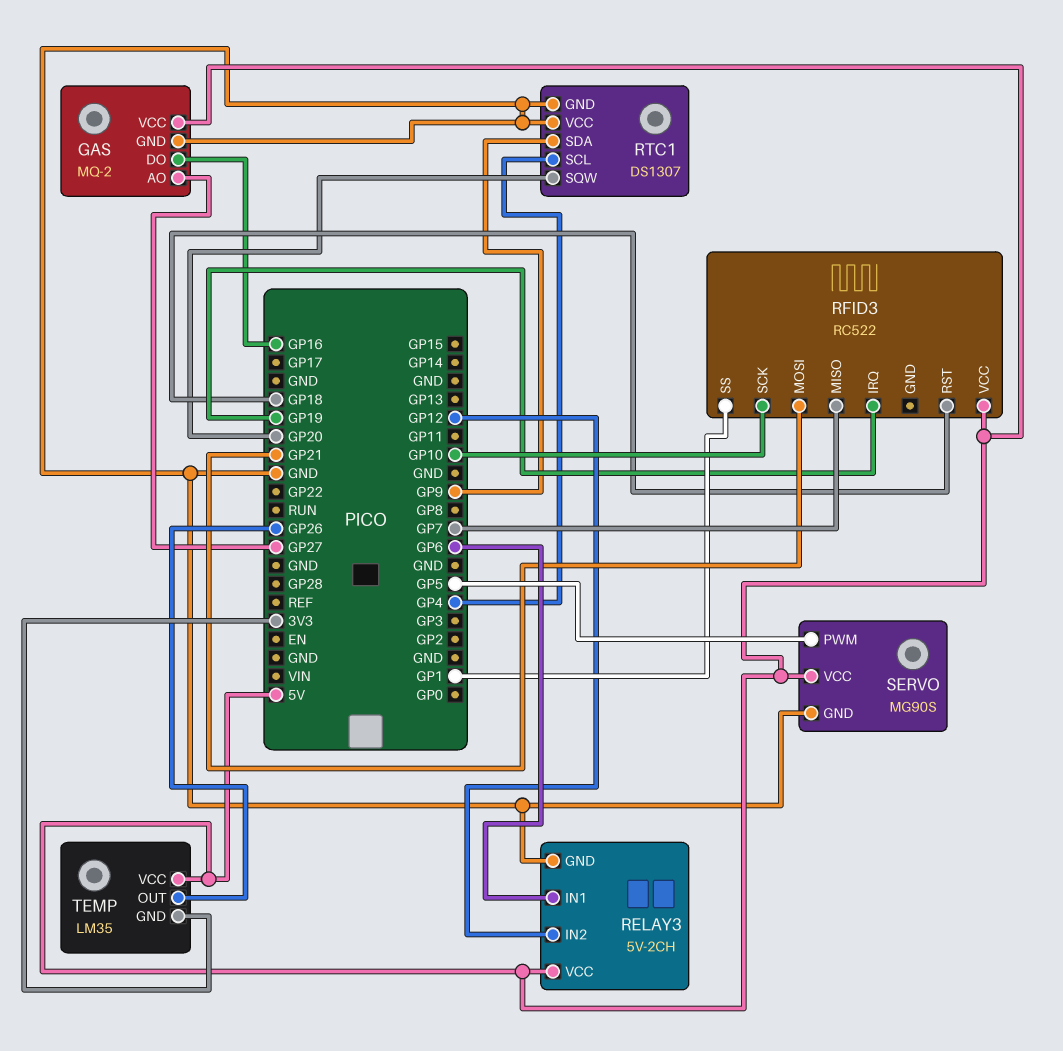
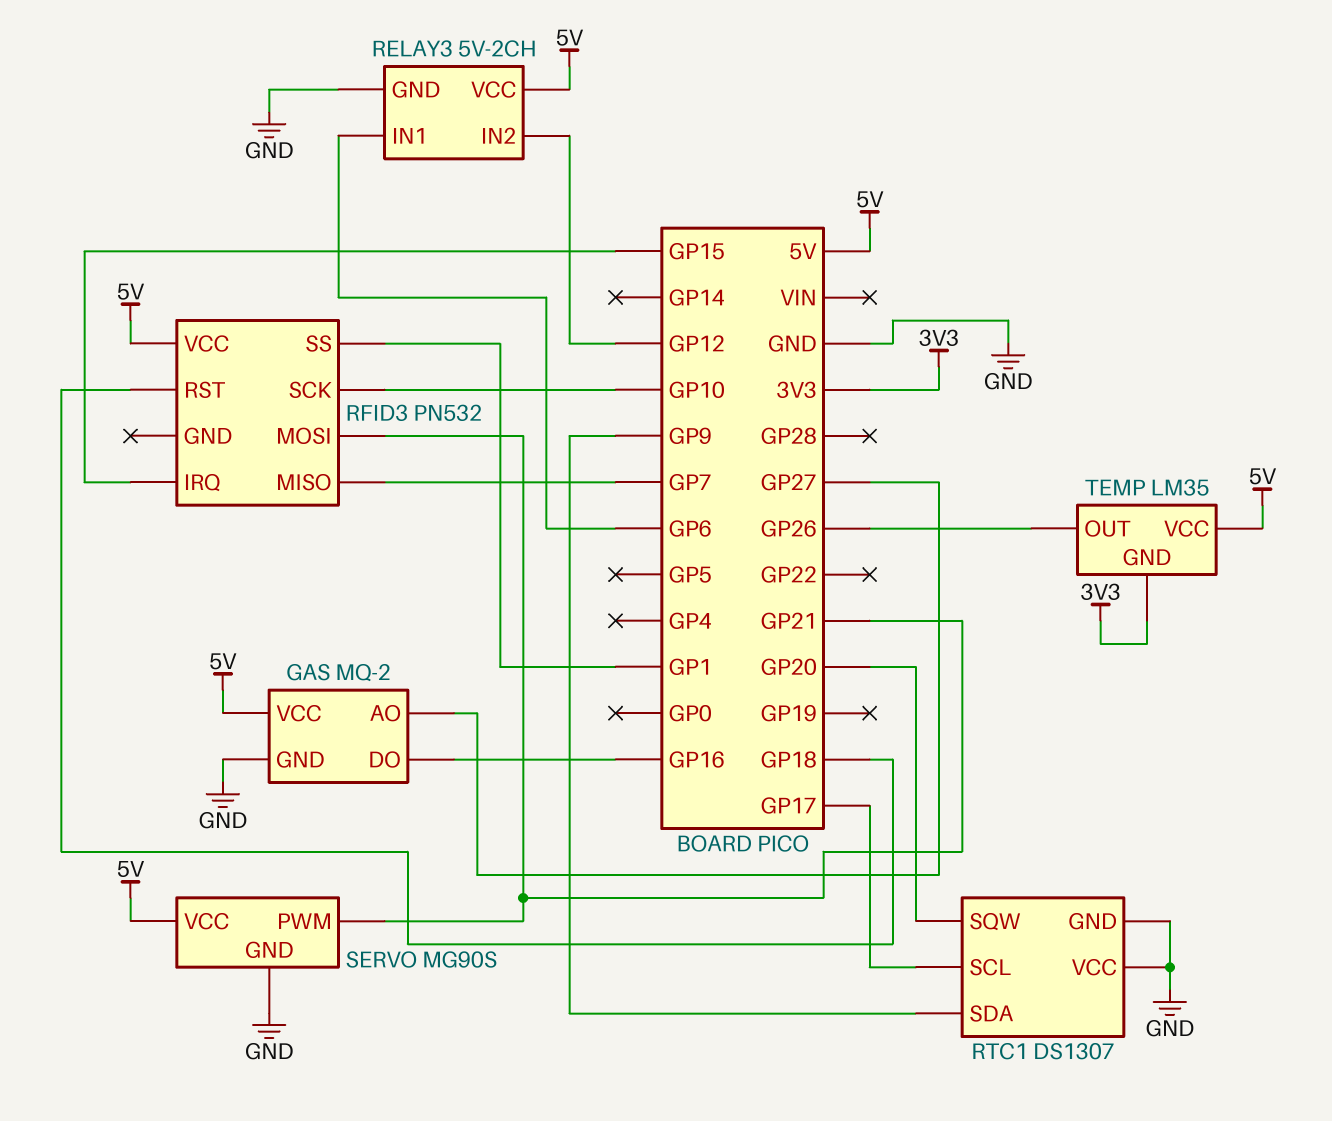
RFID3: RC522 -> PN532
RFID3 pin IRQ: GP19 -> GP15
RTC1 pin SCL: GP4 -> GP17
SERVO pin PWM: GP5 -> GP21

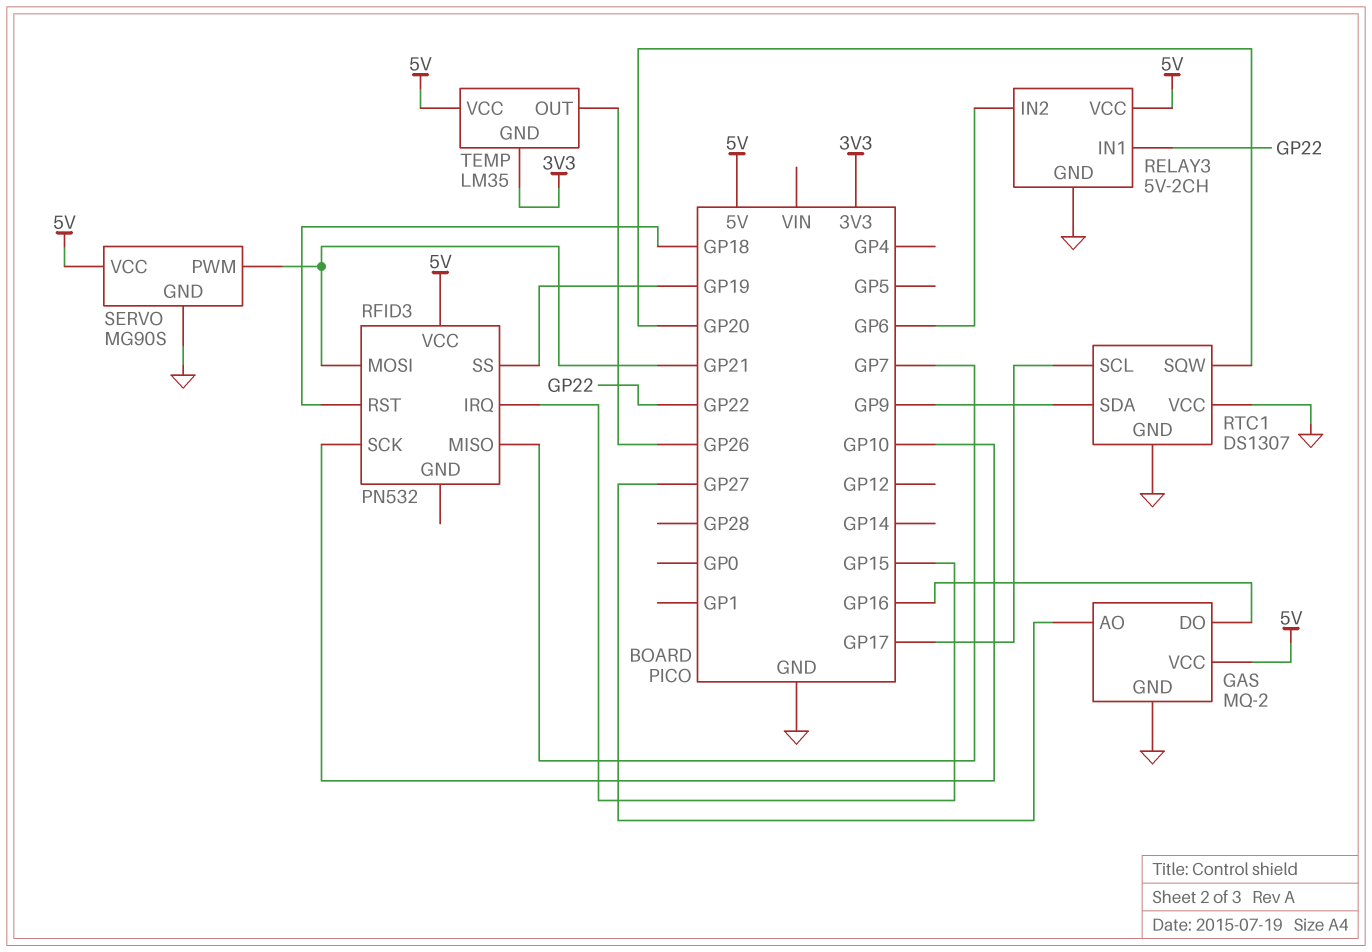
RELAY3 pin IN1: GP6 -> GP22
RELAY3 pin IN2: GP12 -> GP6
RFID3 pin SS: GP1 -> GP19

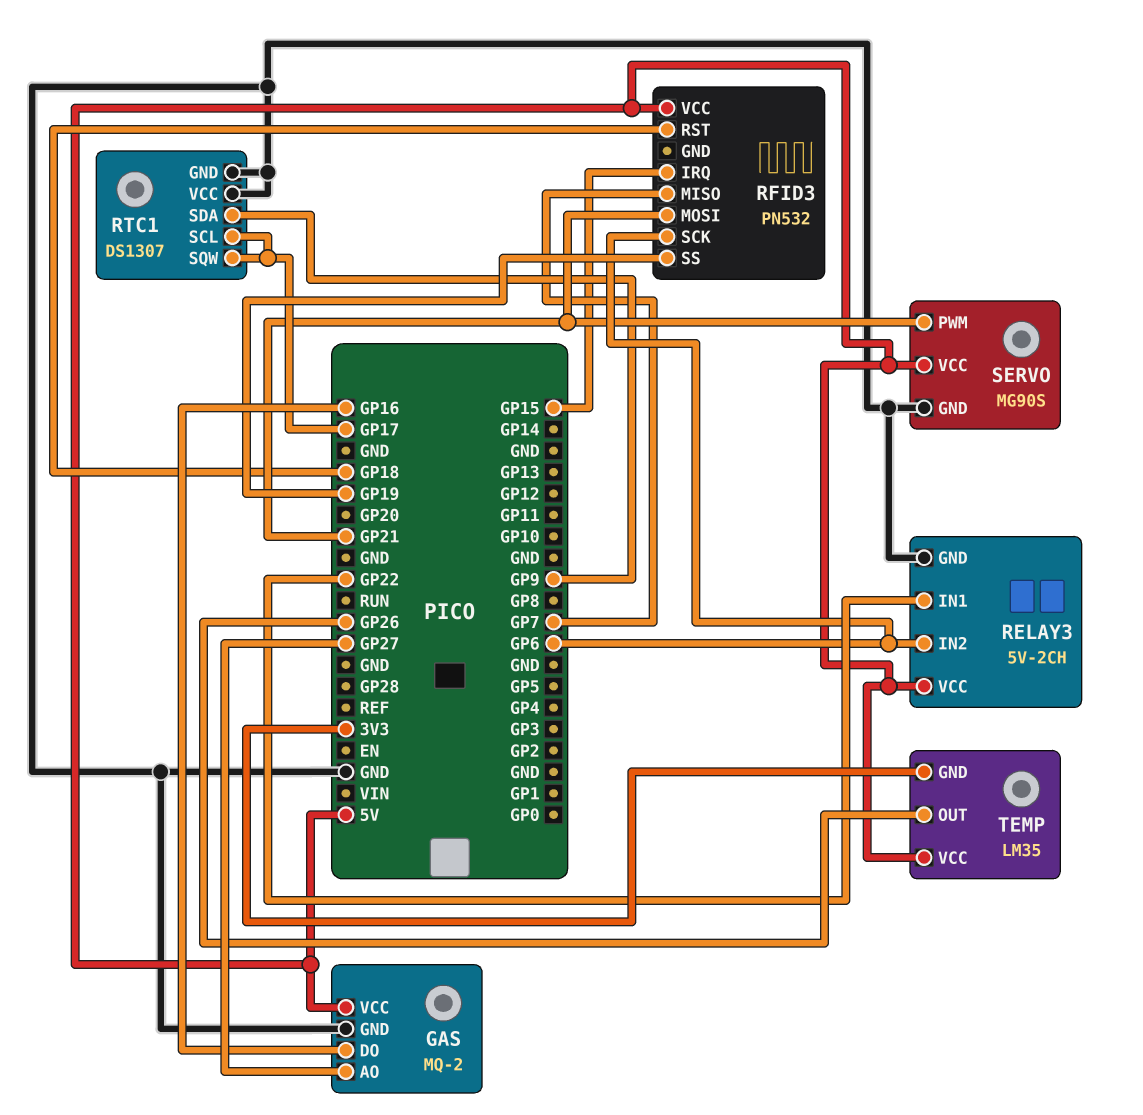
RFID3 pin SCK: GP10 -> GP6
RTC1 pin SQW: GP20 -> GP17

